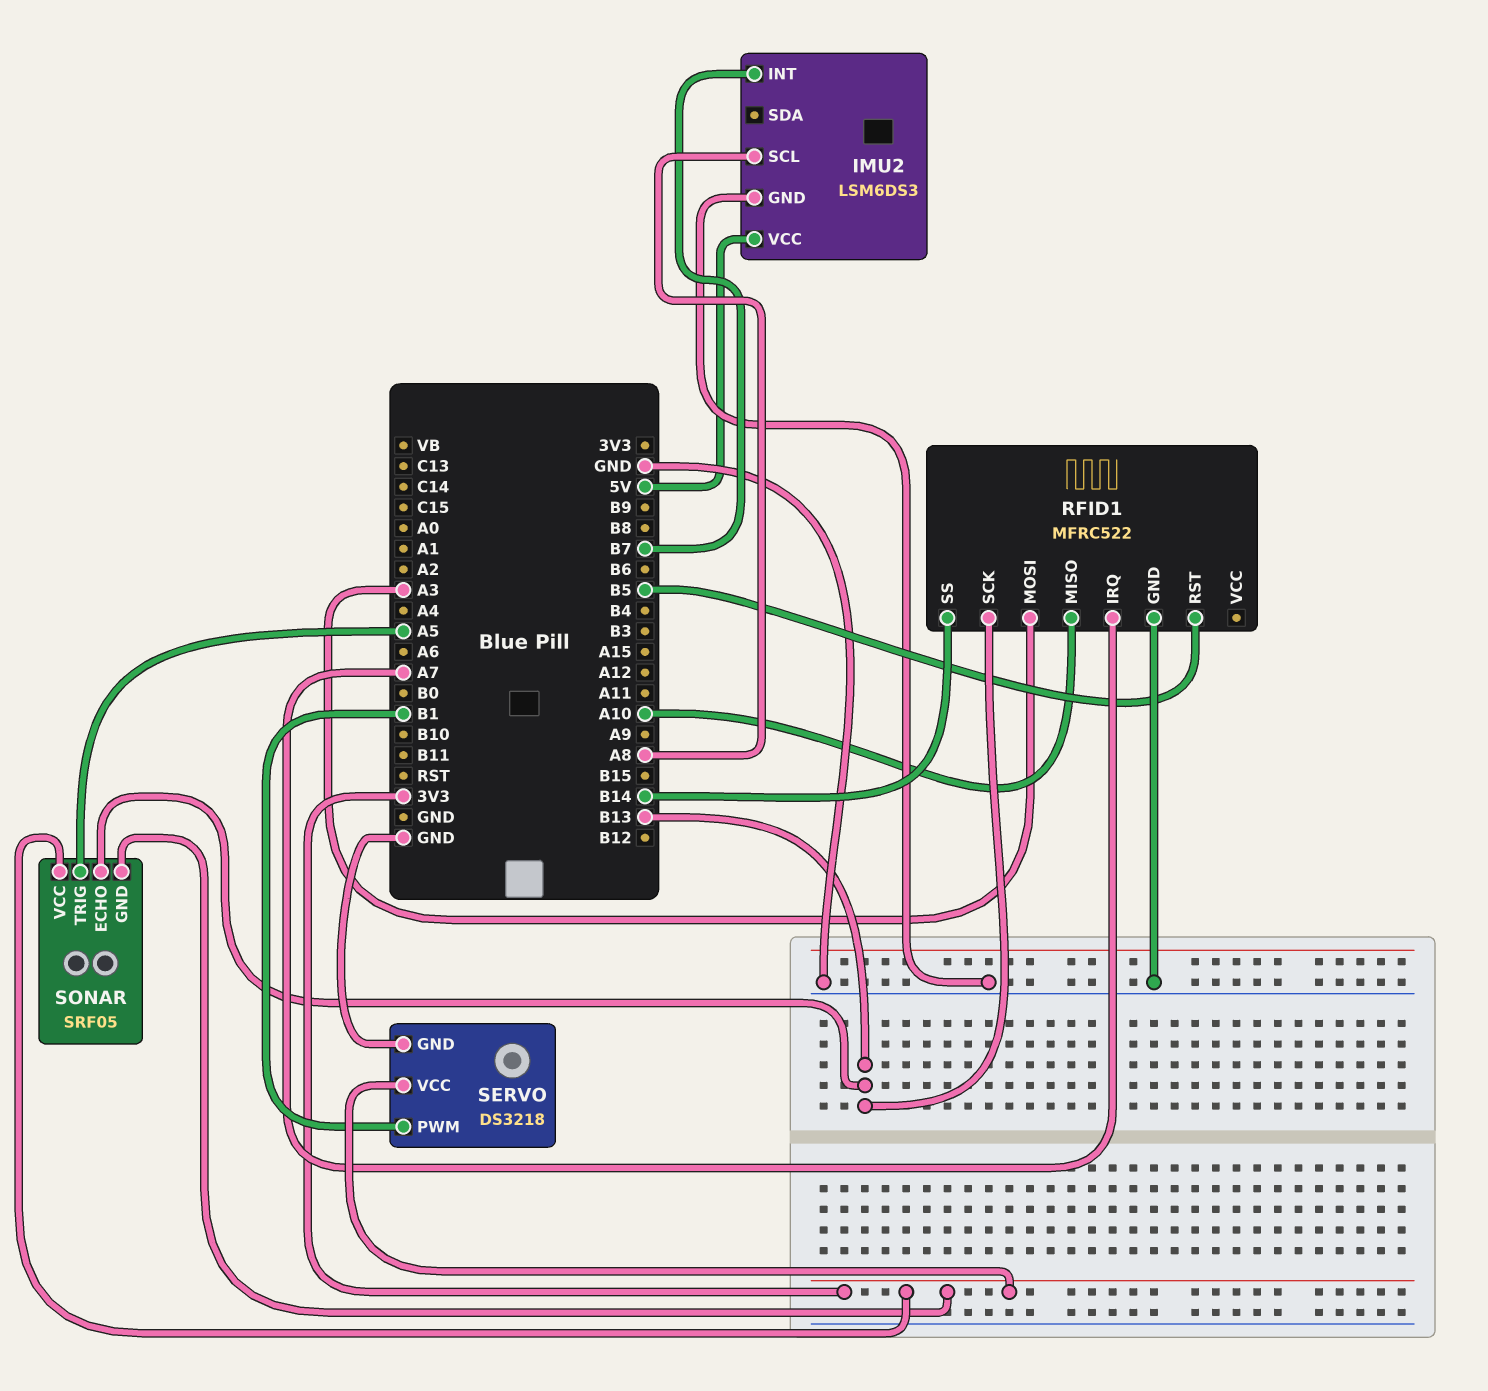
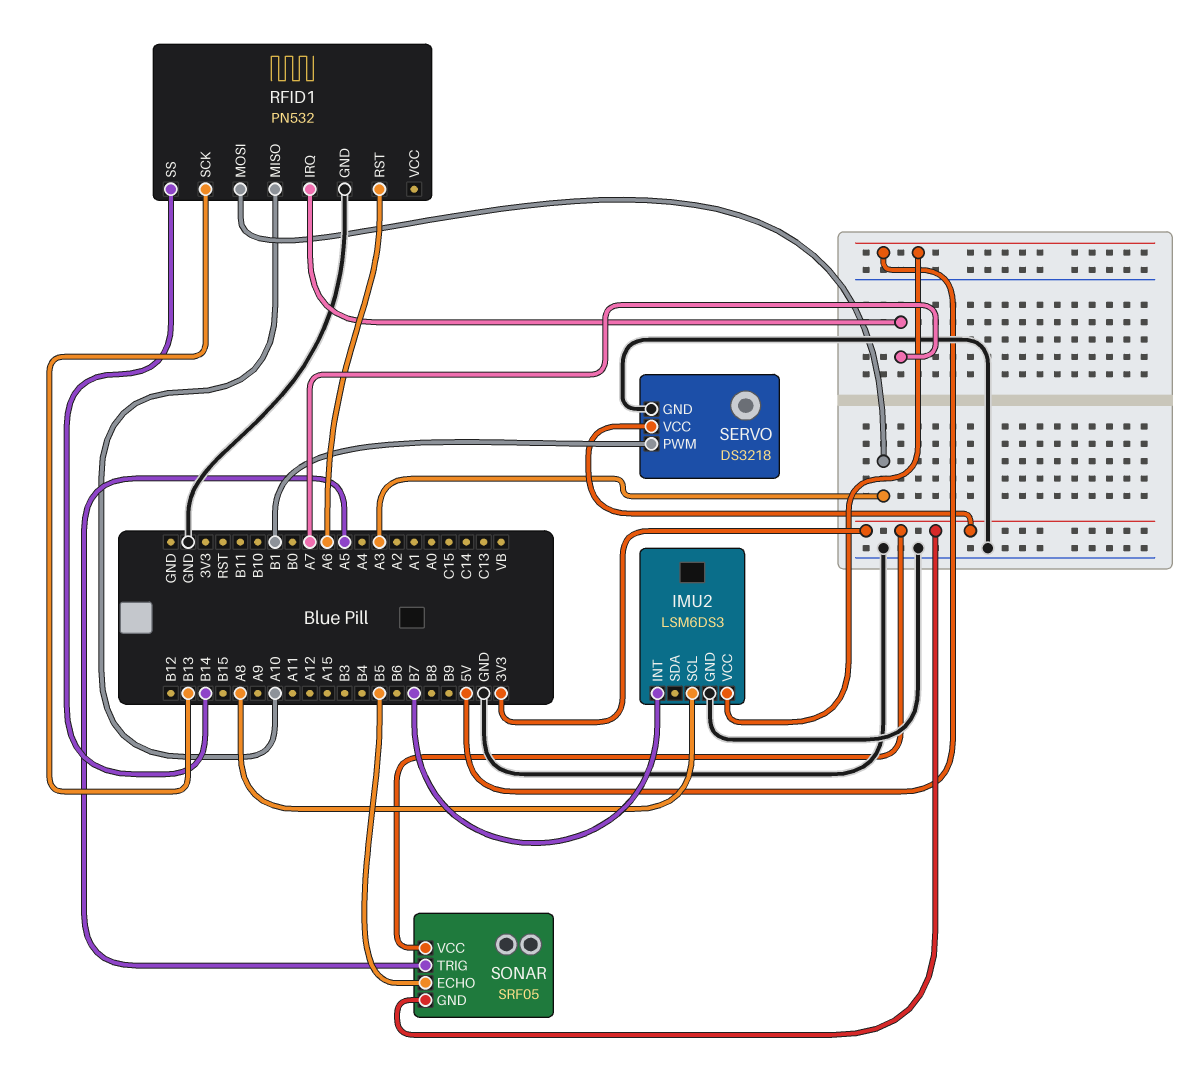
RFID1: MFRC522 -> PN532
RFID1 pin RST: B5 -> A6
SONAR pin ECHO: B13 -> B5

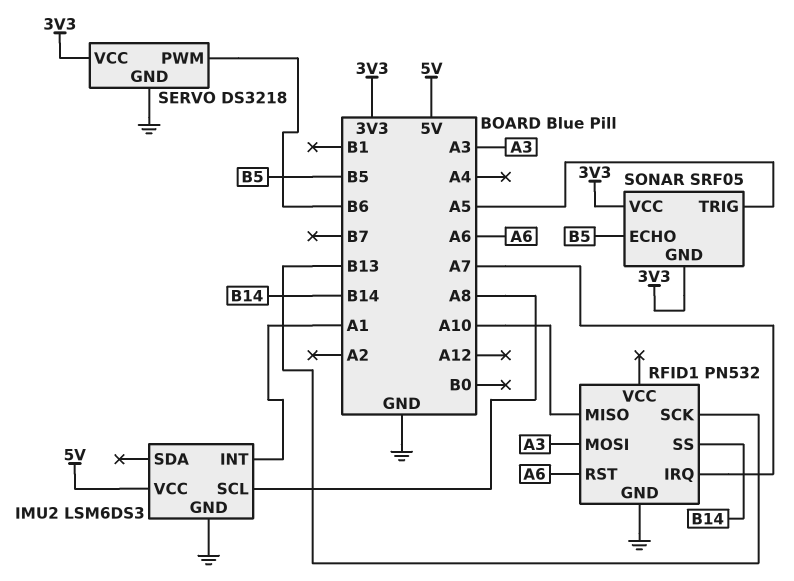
IMU2 pin INT: B7 -> A1
SERVO pin PWM: B1 -> B6

